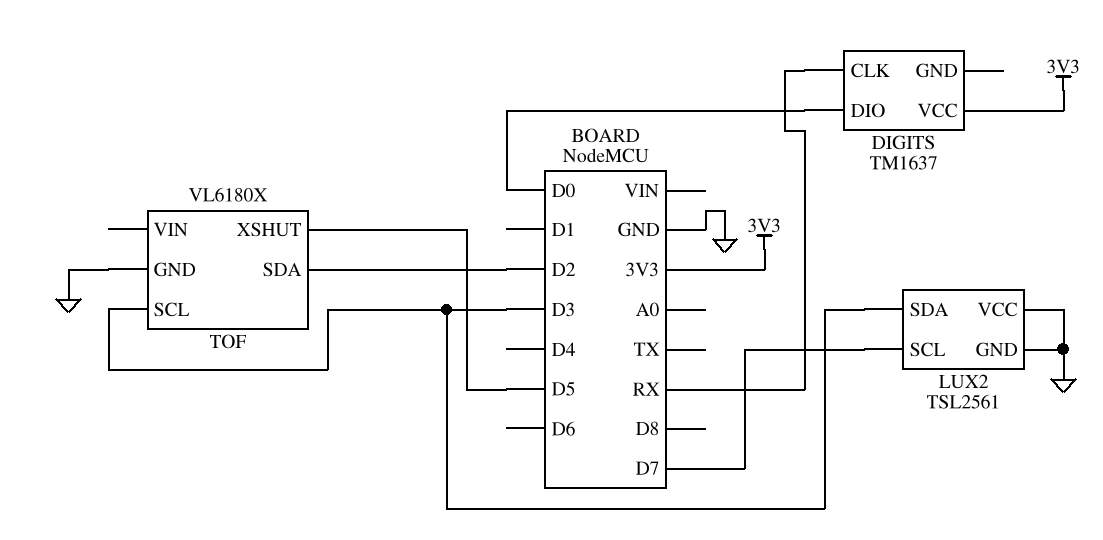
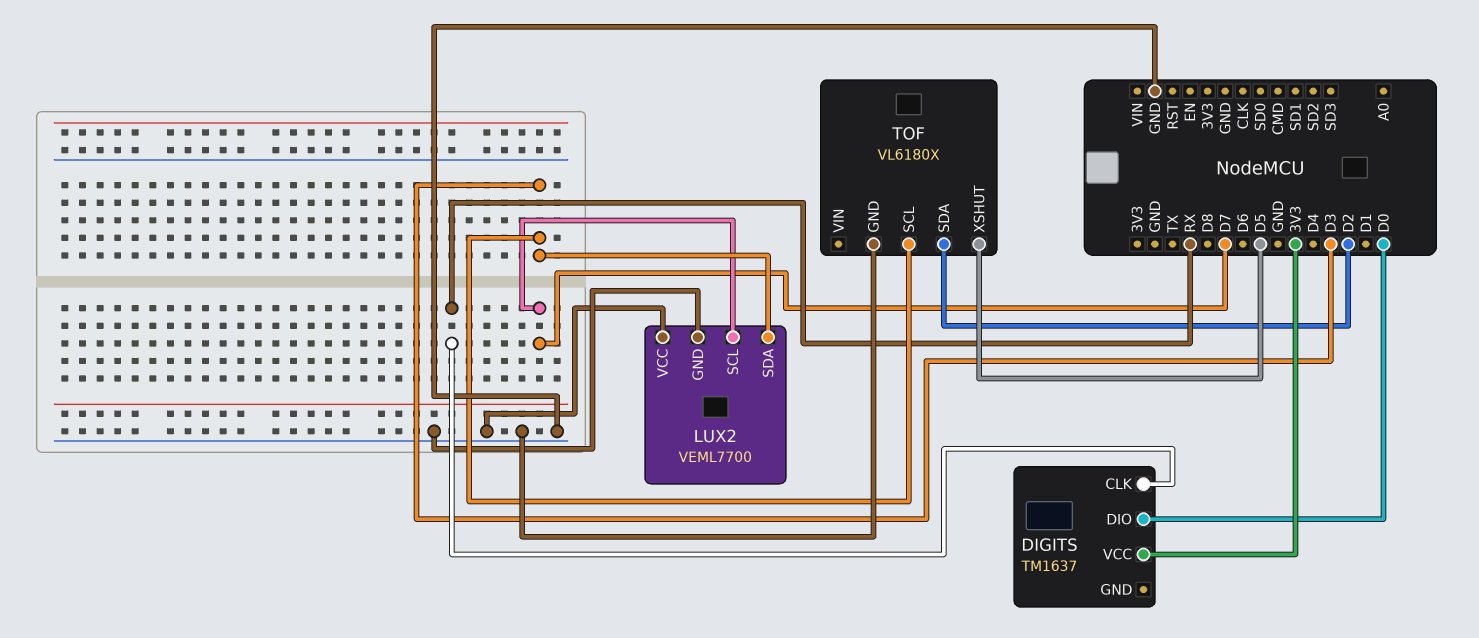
LUX2: TSL2561 -> VEML7700

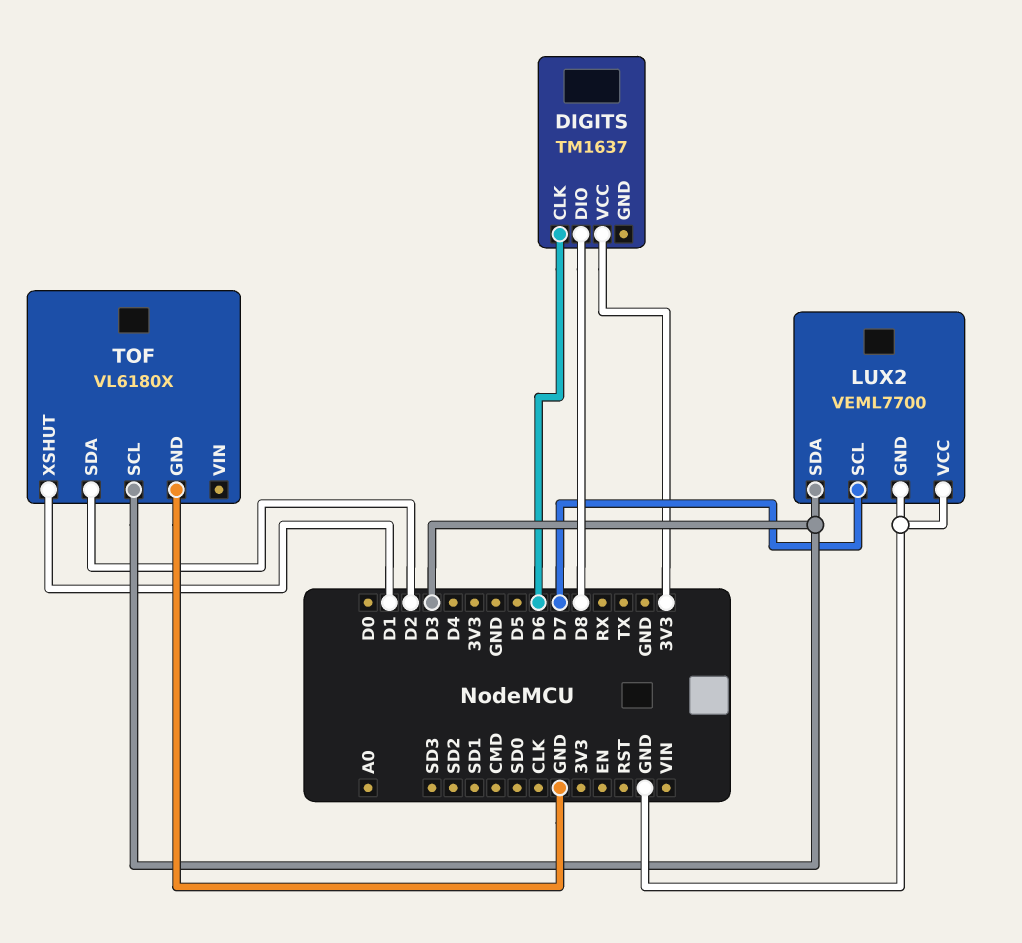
DIGITS pin CLK: RX -> D6
DIGITS pin DIO: D0 -> D8
TOF pin XSHUT: D5 -> D1

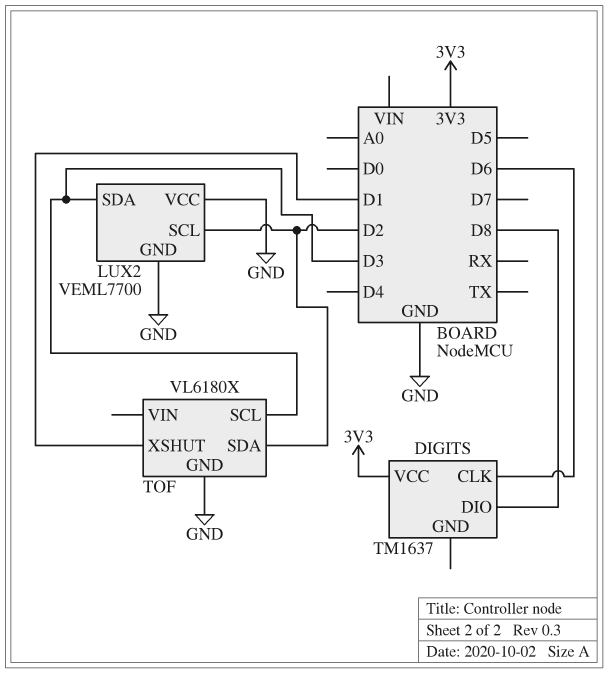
LUX2 pin SCL: D7 -> D2

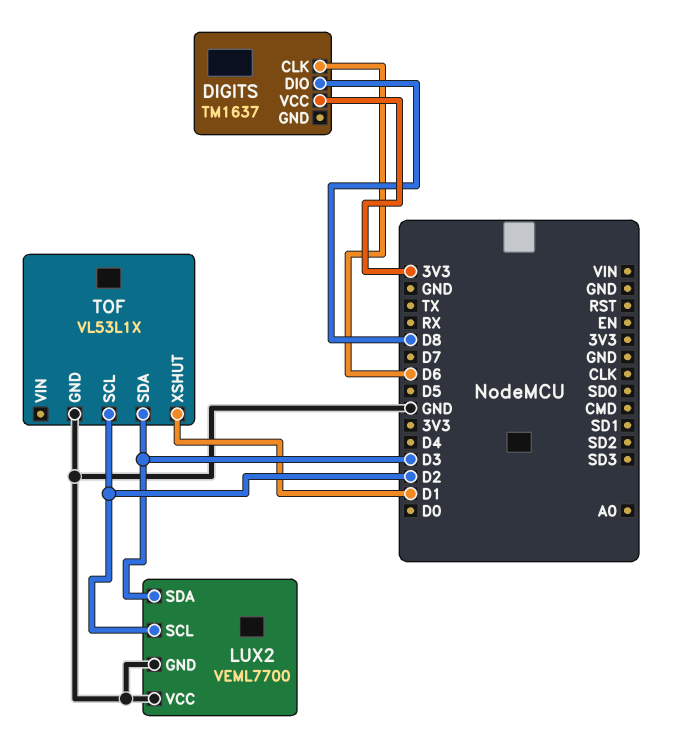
TOF: VL6180X -> VL53L1X
TOF pin SCL: D3 -> D2
TOF pin SDA: D2 -> D3

